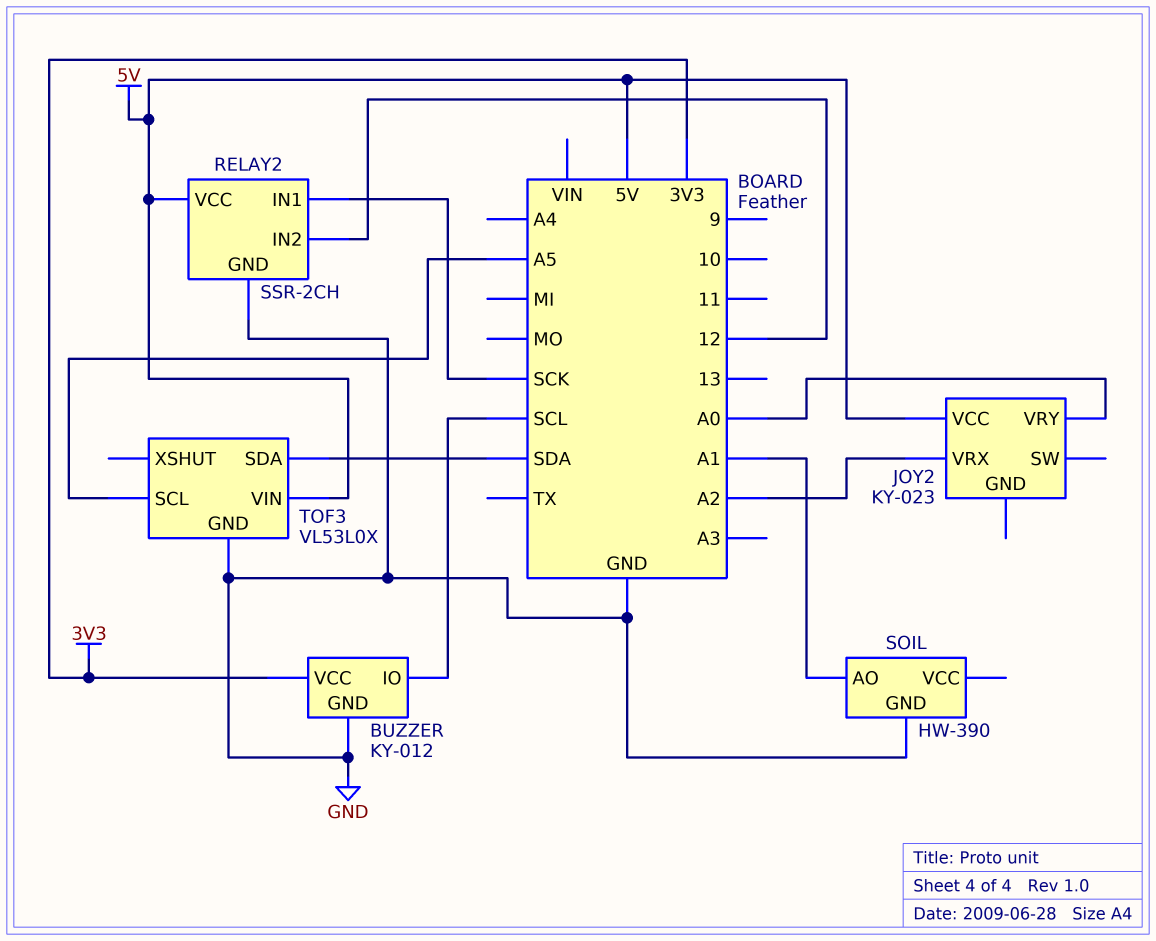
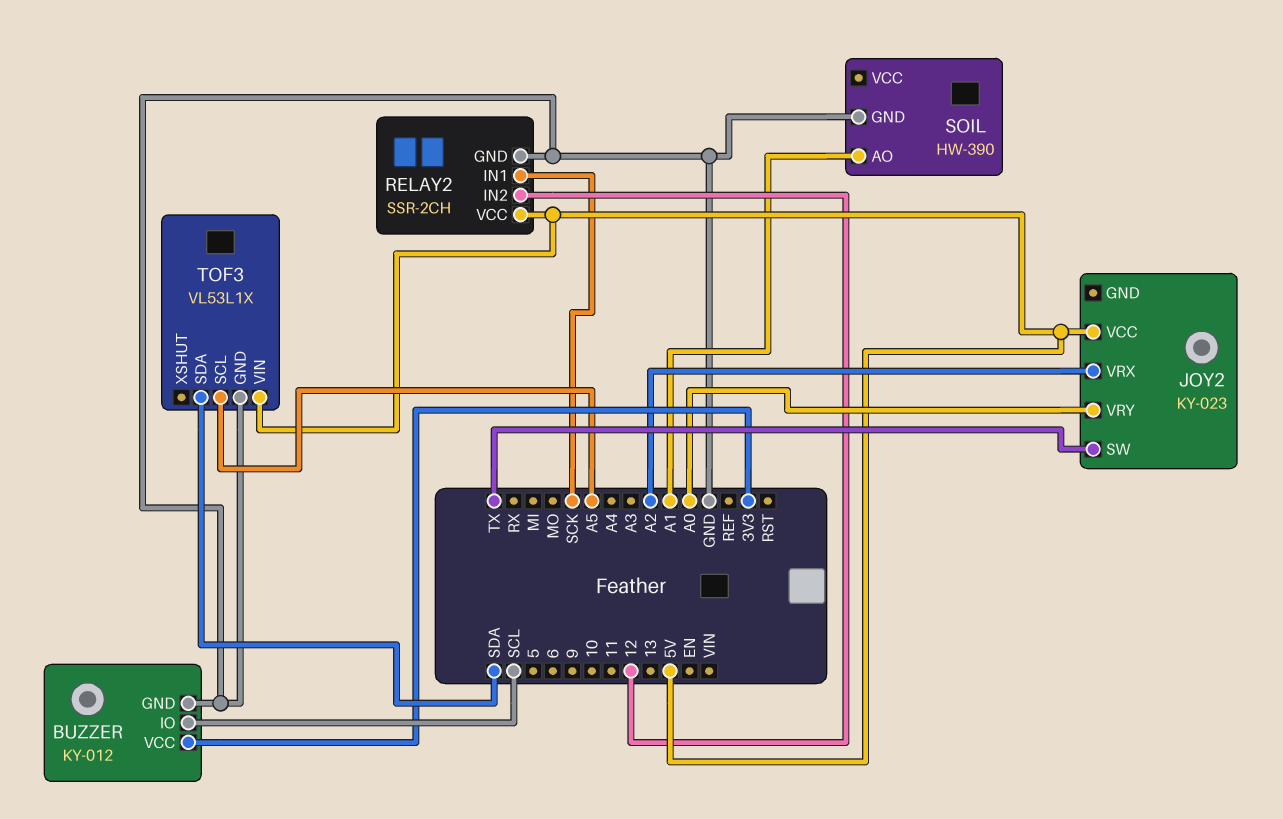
JOY2 pin SW: none -> TX
TOF3: VL53L0X -> VL53L1X

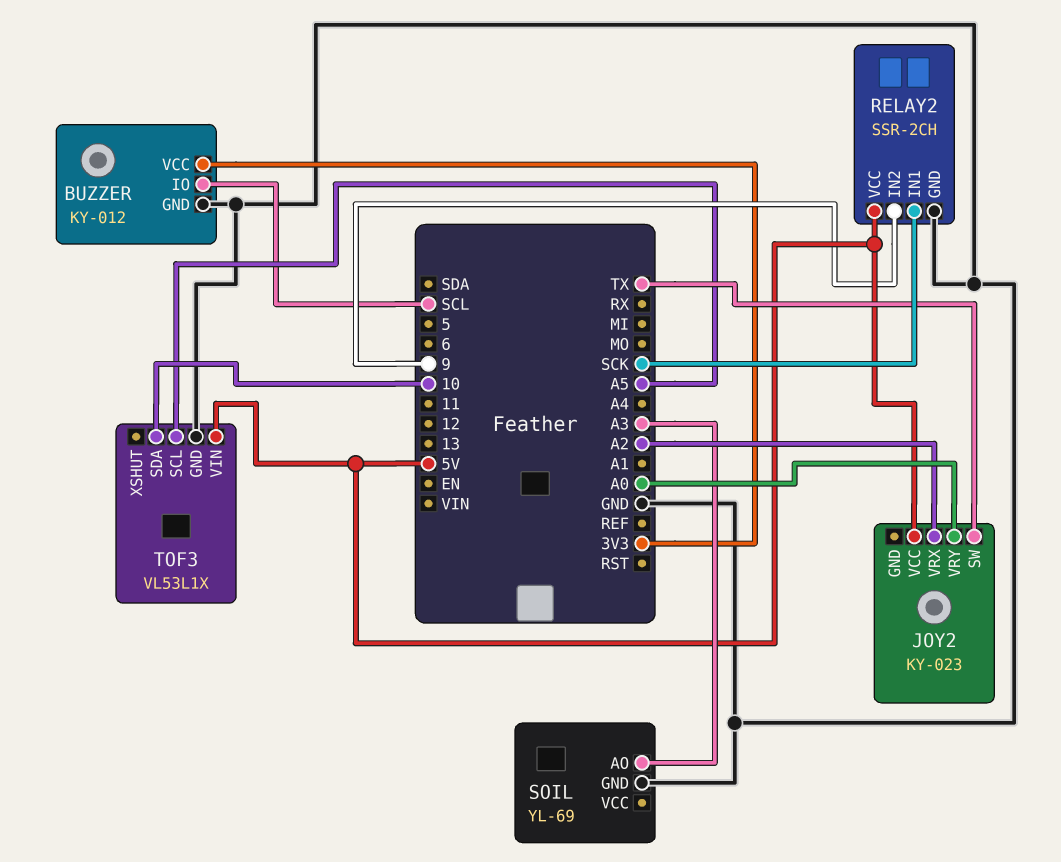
RELAY2 pin IN2: 12 -> 9
SOIL: HW-390 -> YL-69
SOIL pin AO: A1 -> A3
TOF3 pin SDA: SDA -> 10

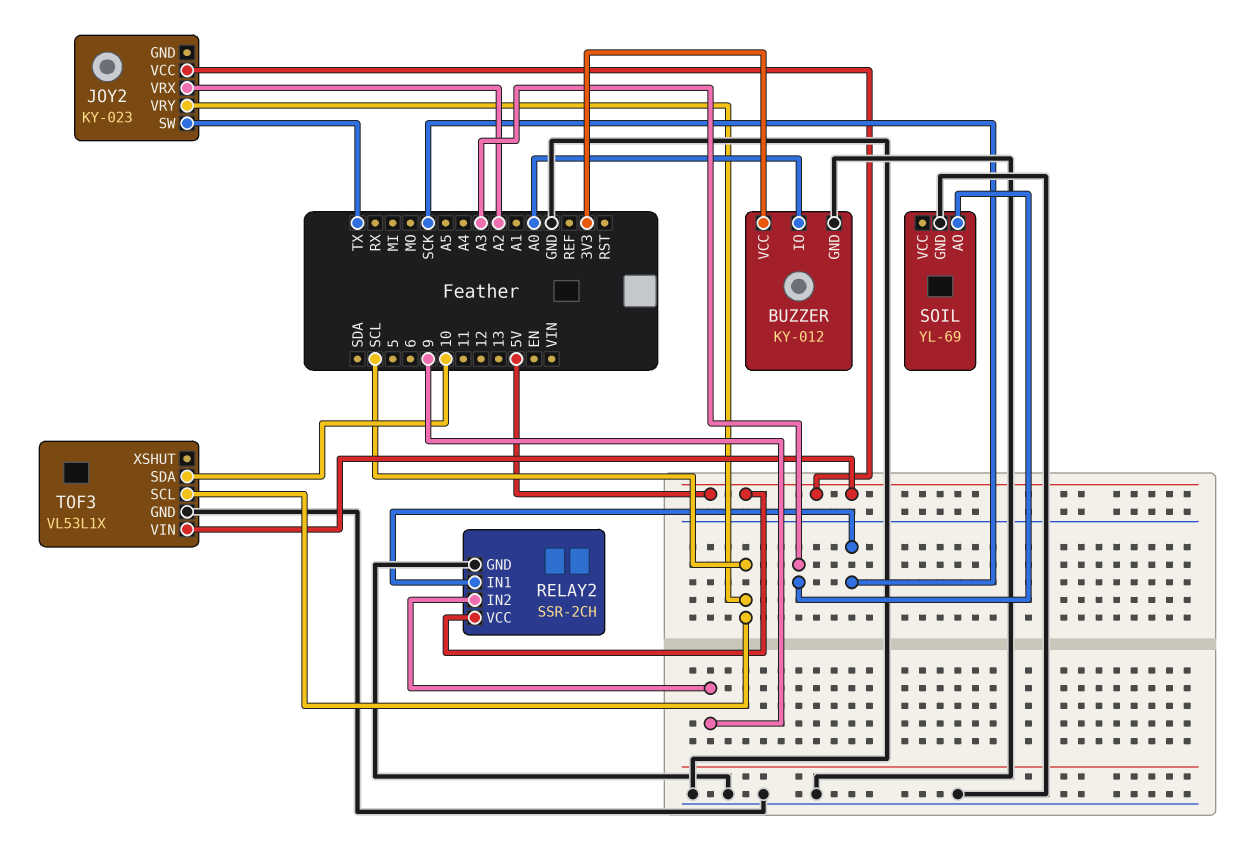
BUZZER pin IO: SCL -> A0
JOY2 pin VRY: A0 -> SCL
TOF3 pin SCL: A5 -> SCL

